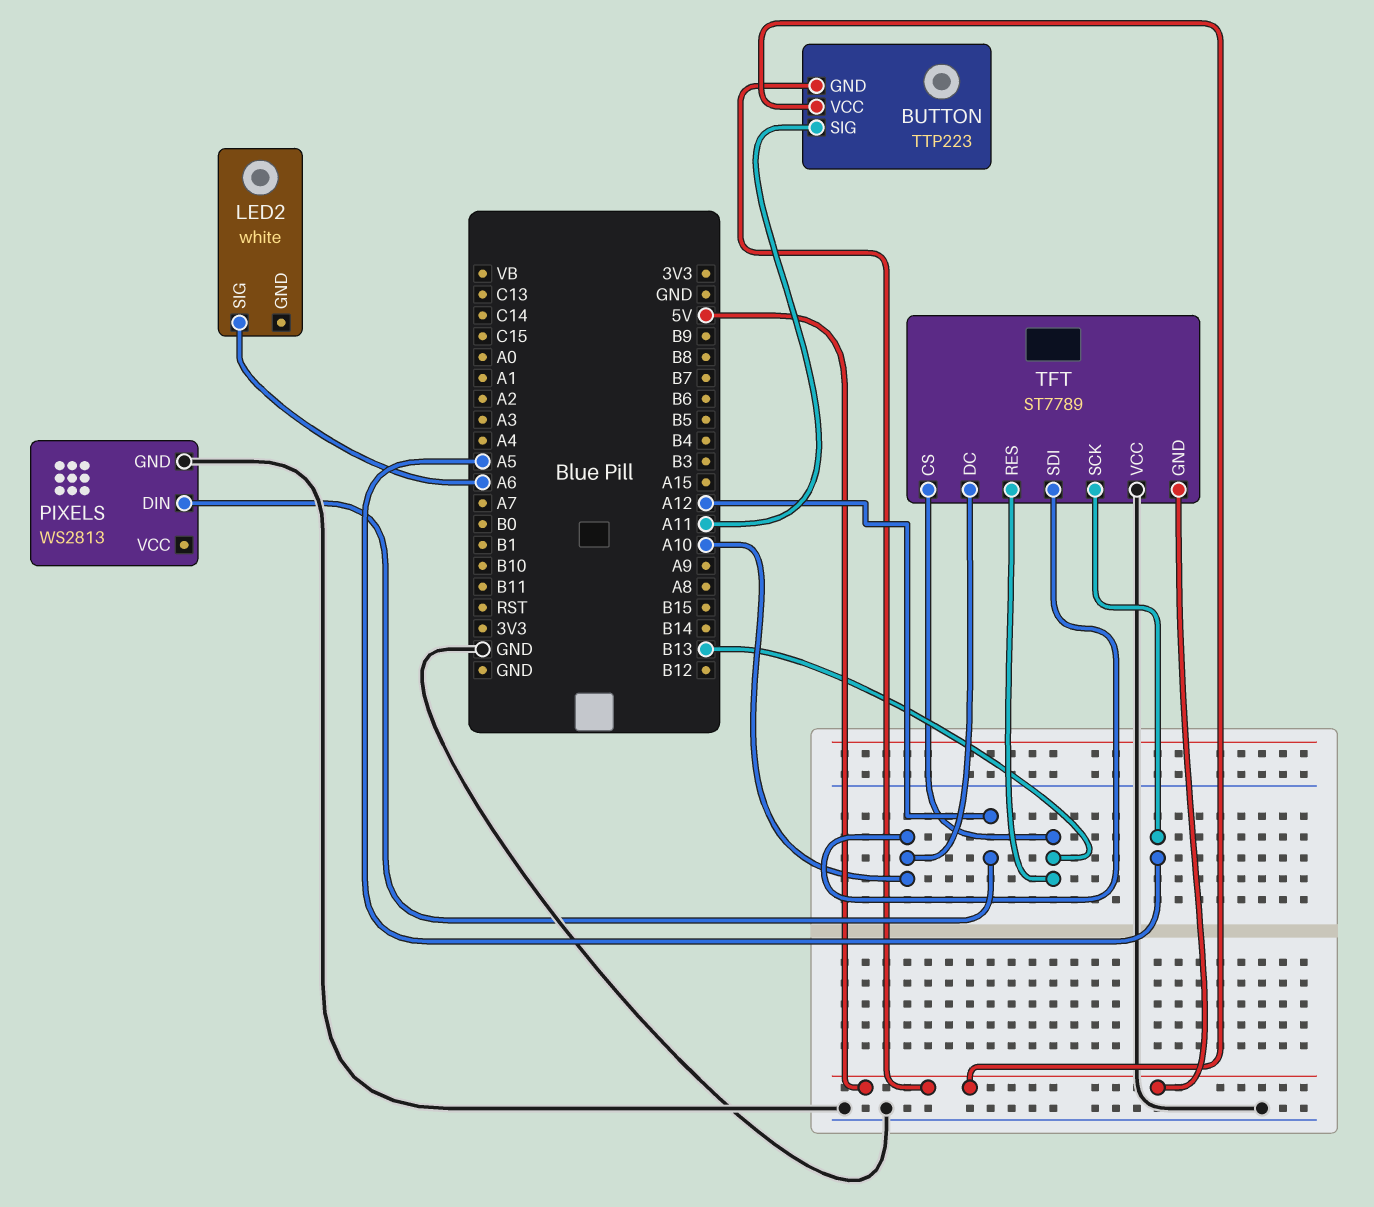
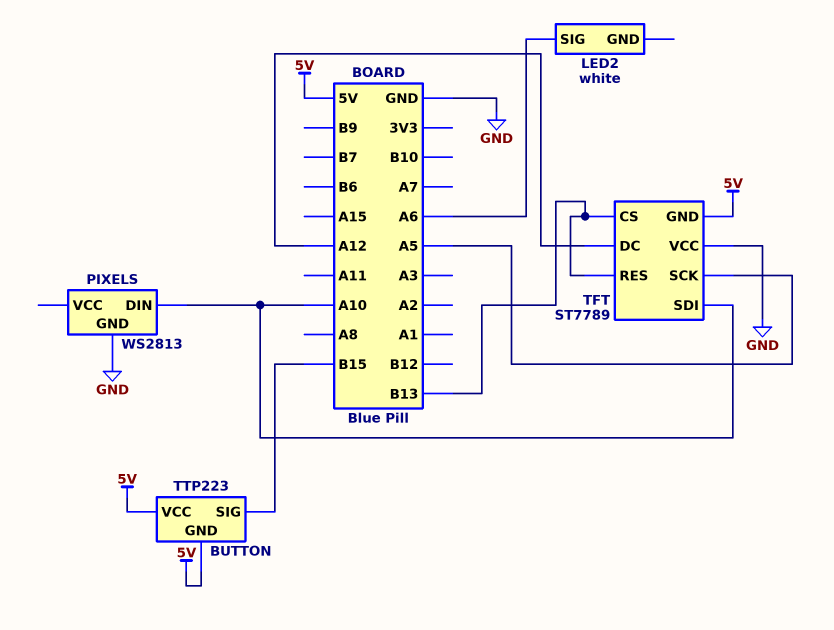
BUTTON pin SIG: A11 -> B15
PIXELS pin DIN: A12 -> A10
TFT pin DC: A10 -> A12

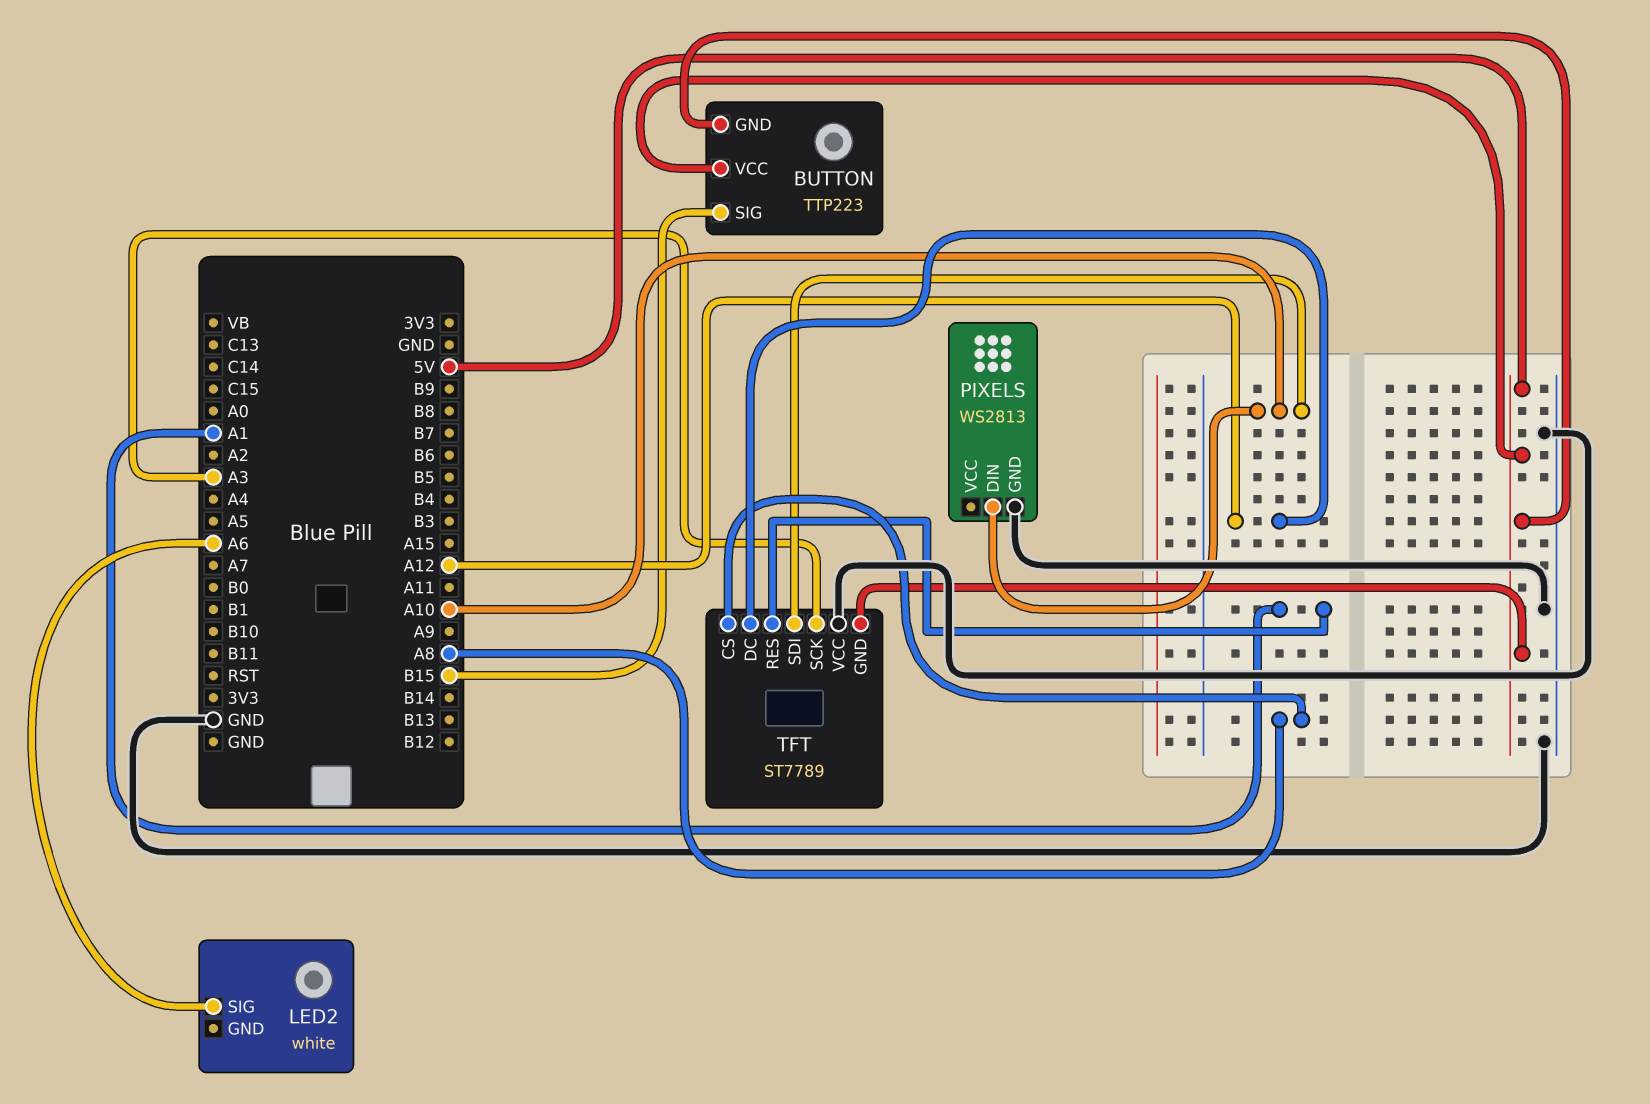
TFT pin CS: B13 -> A8
TFT pin RES: B13 -> A1
TFT pin SCK: A5 -> A3

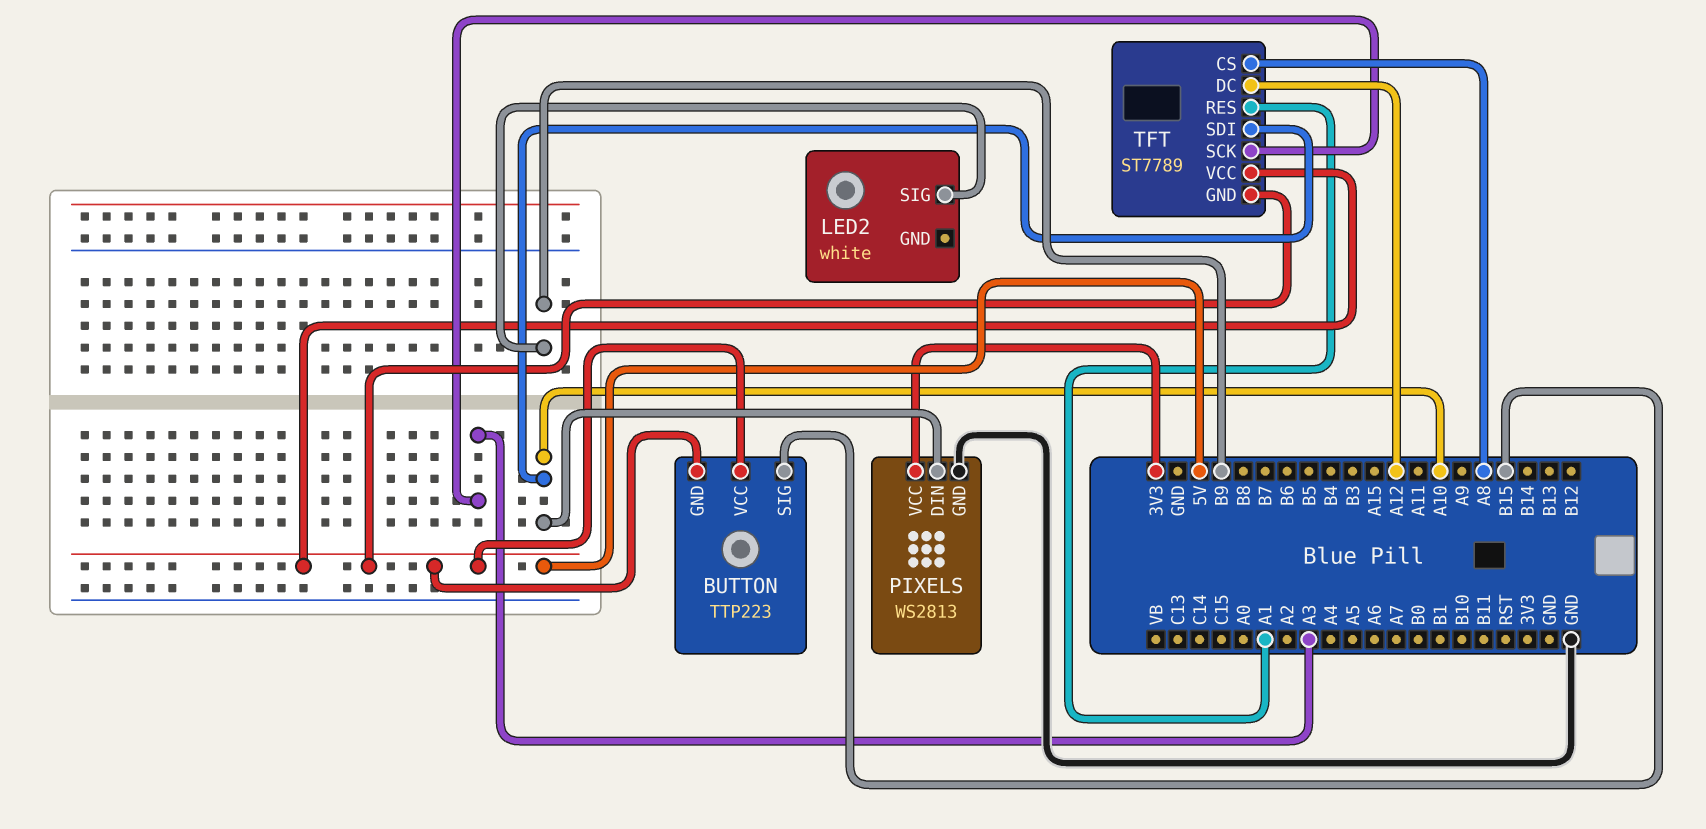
LED2 pin SIG: A6 -> B9
PIXELS pin VCC: none -> 3V3
TFT pin VCC: GND -> 5V

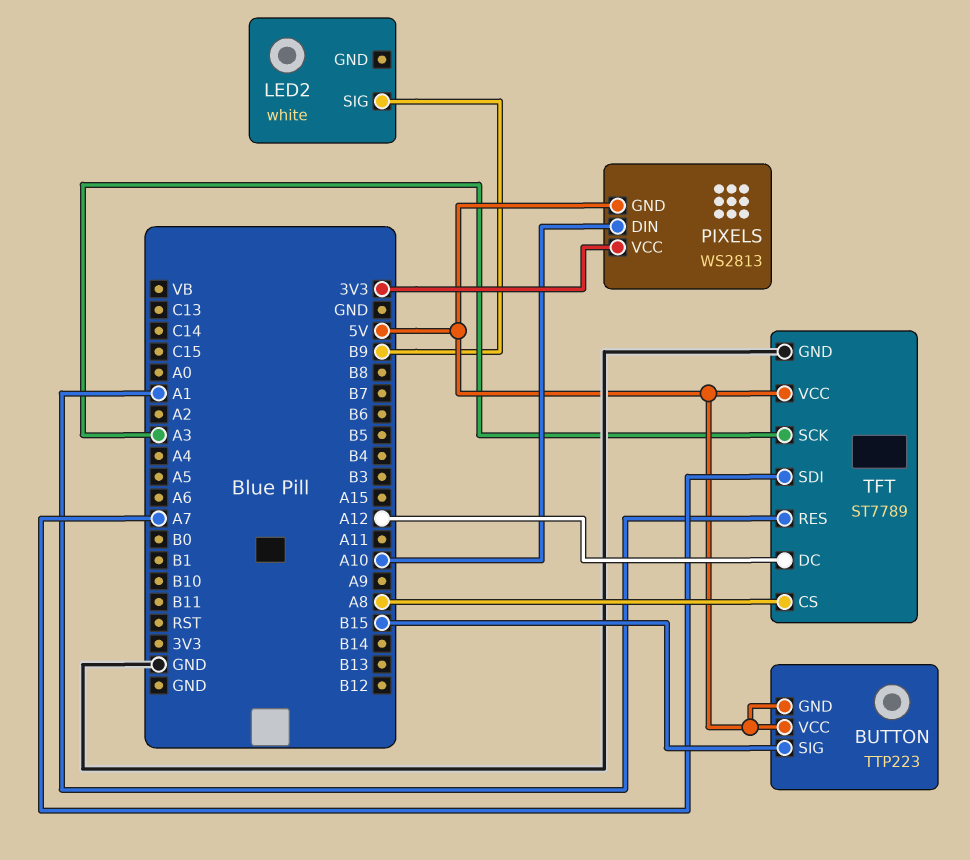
PIXELS pin GND: GND -> 5V
TFT pin GND: 5V -> GND
TFT pin SDI: A10 -> A7

